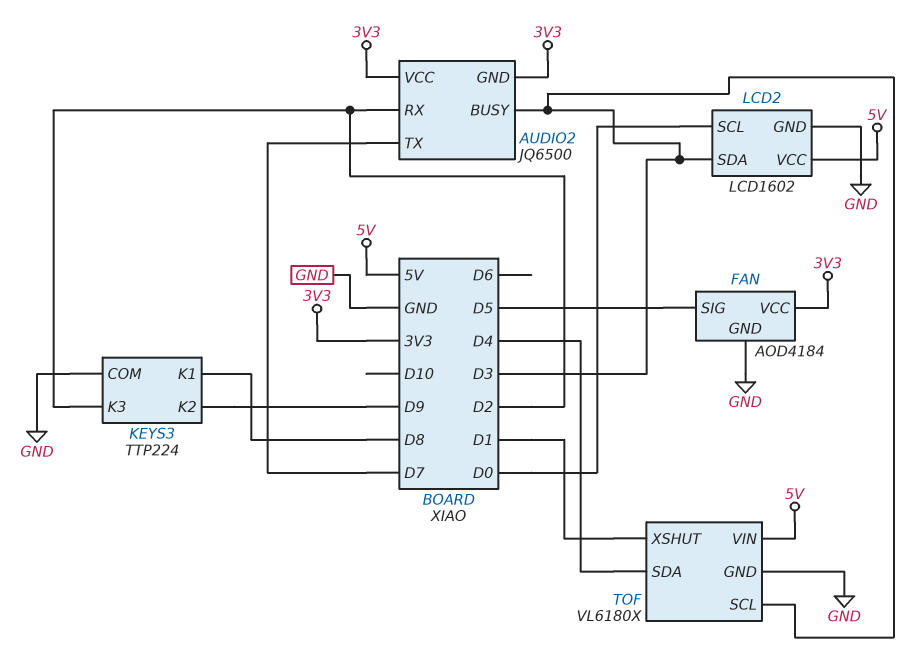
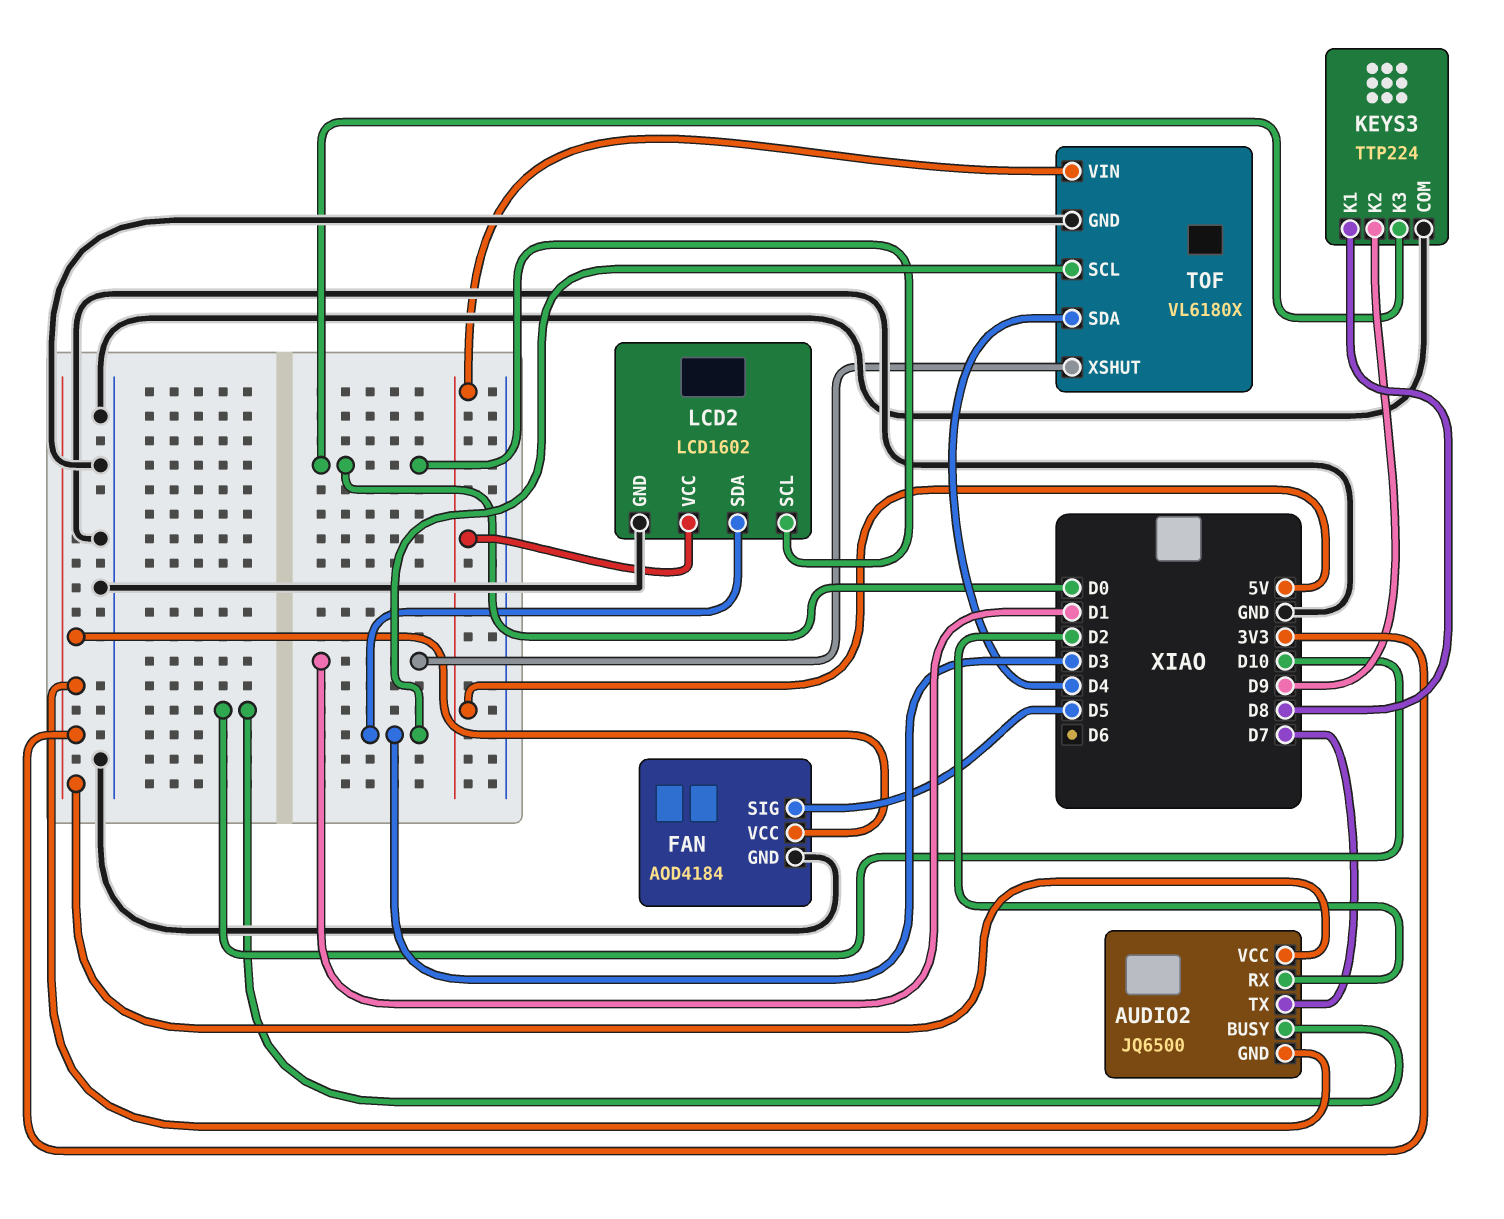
AUDIO2 pin BUSY: D3 -> D10
KEYS3 pin K3: D2 -> D0

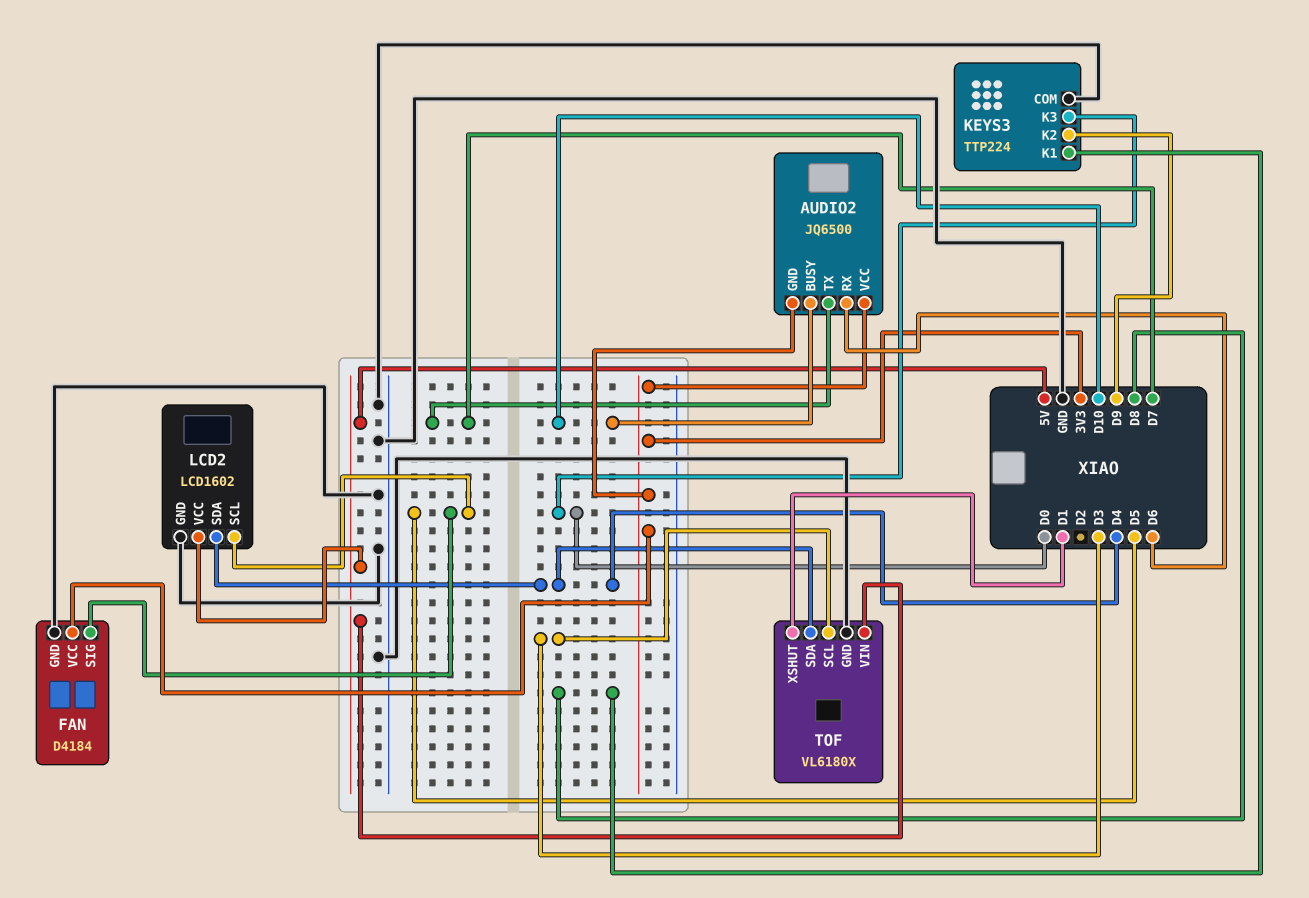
AUDIO2 pin RX: D2 -> D6
FAN: AOD4184 -> D4184
LCD2 pin SCL: D0 -> D5
LCD2 pin SDA: D3 -> D4

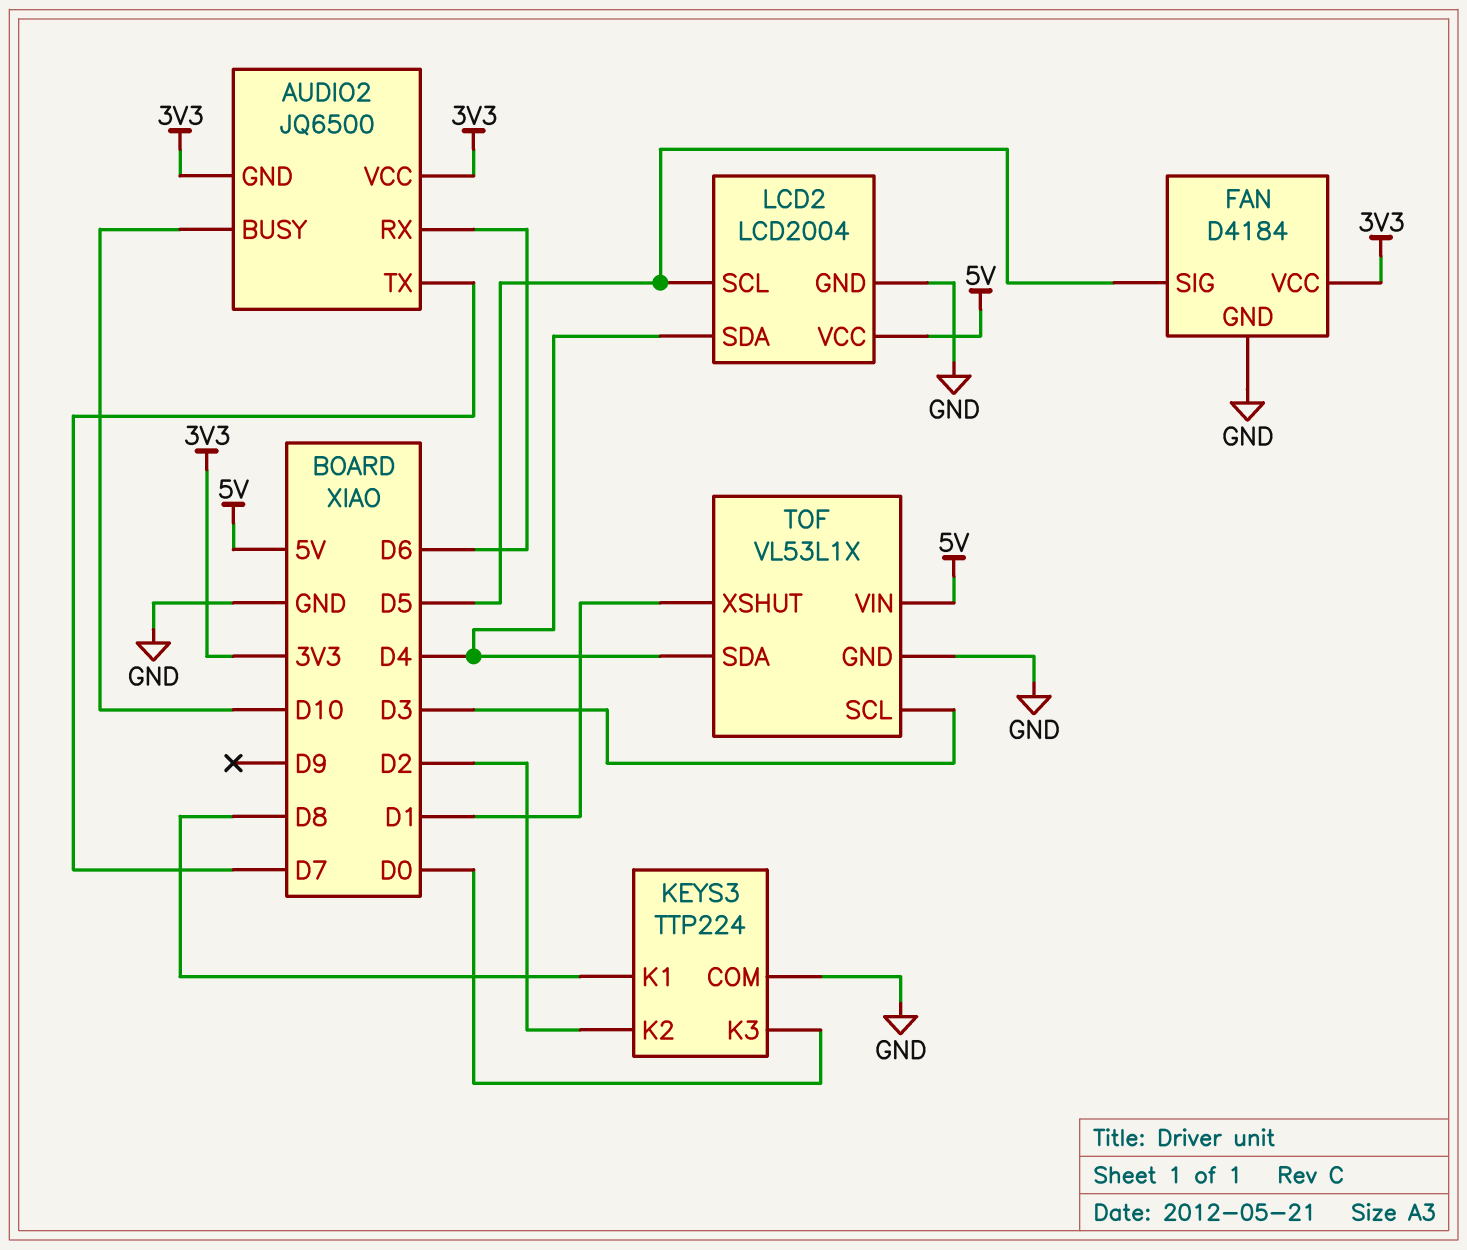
KEYS3 pin K2: D9 -> D2
LCD2: LCD1602 -> LCD2004
TOF: VL6180X -> VL53L1X

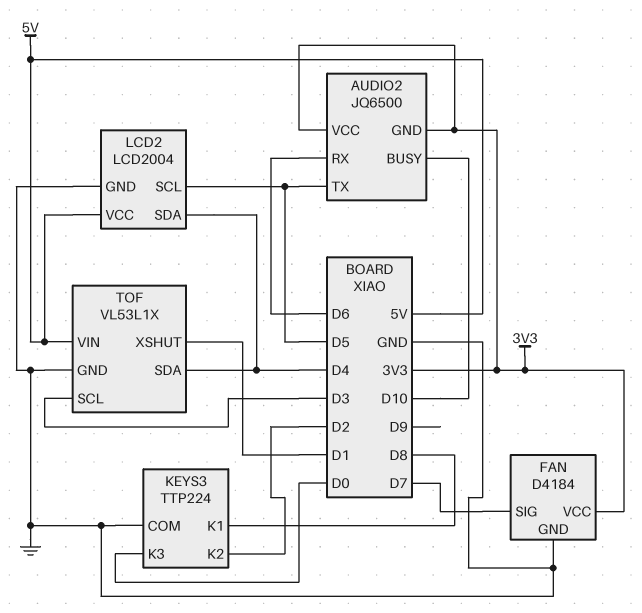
AUDIO2 pin TX: D7 -> D5
FAN pin SIG: D5 -> D7

